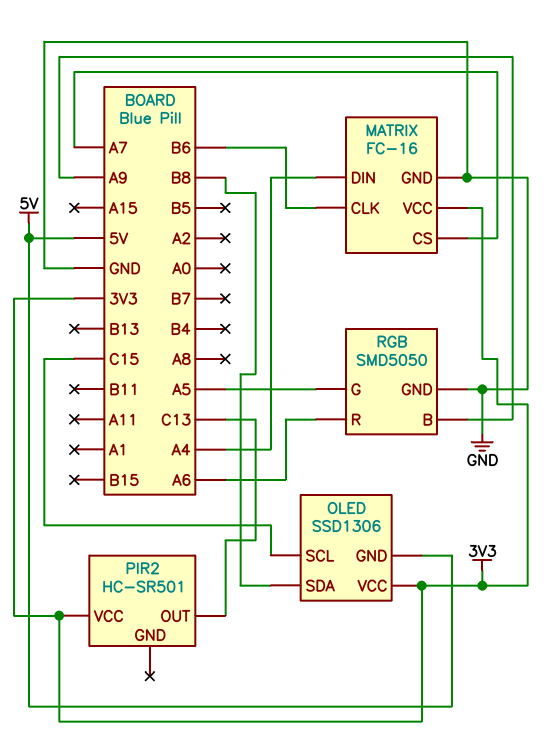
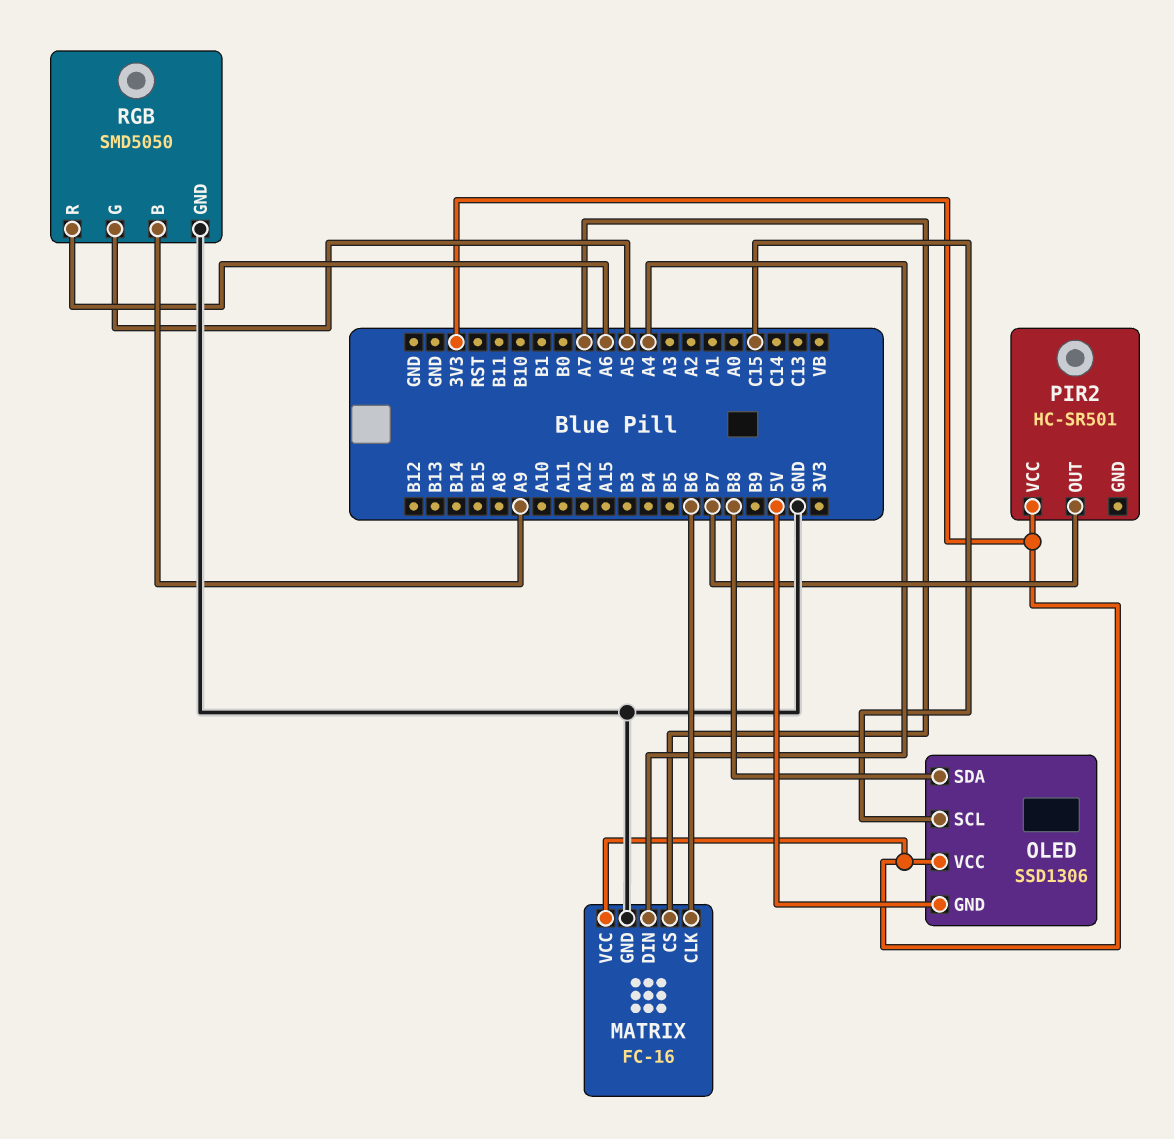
PIR2 pin OUT: C13 -> B7

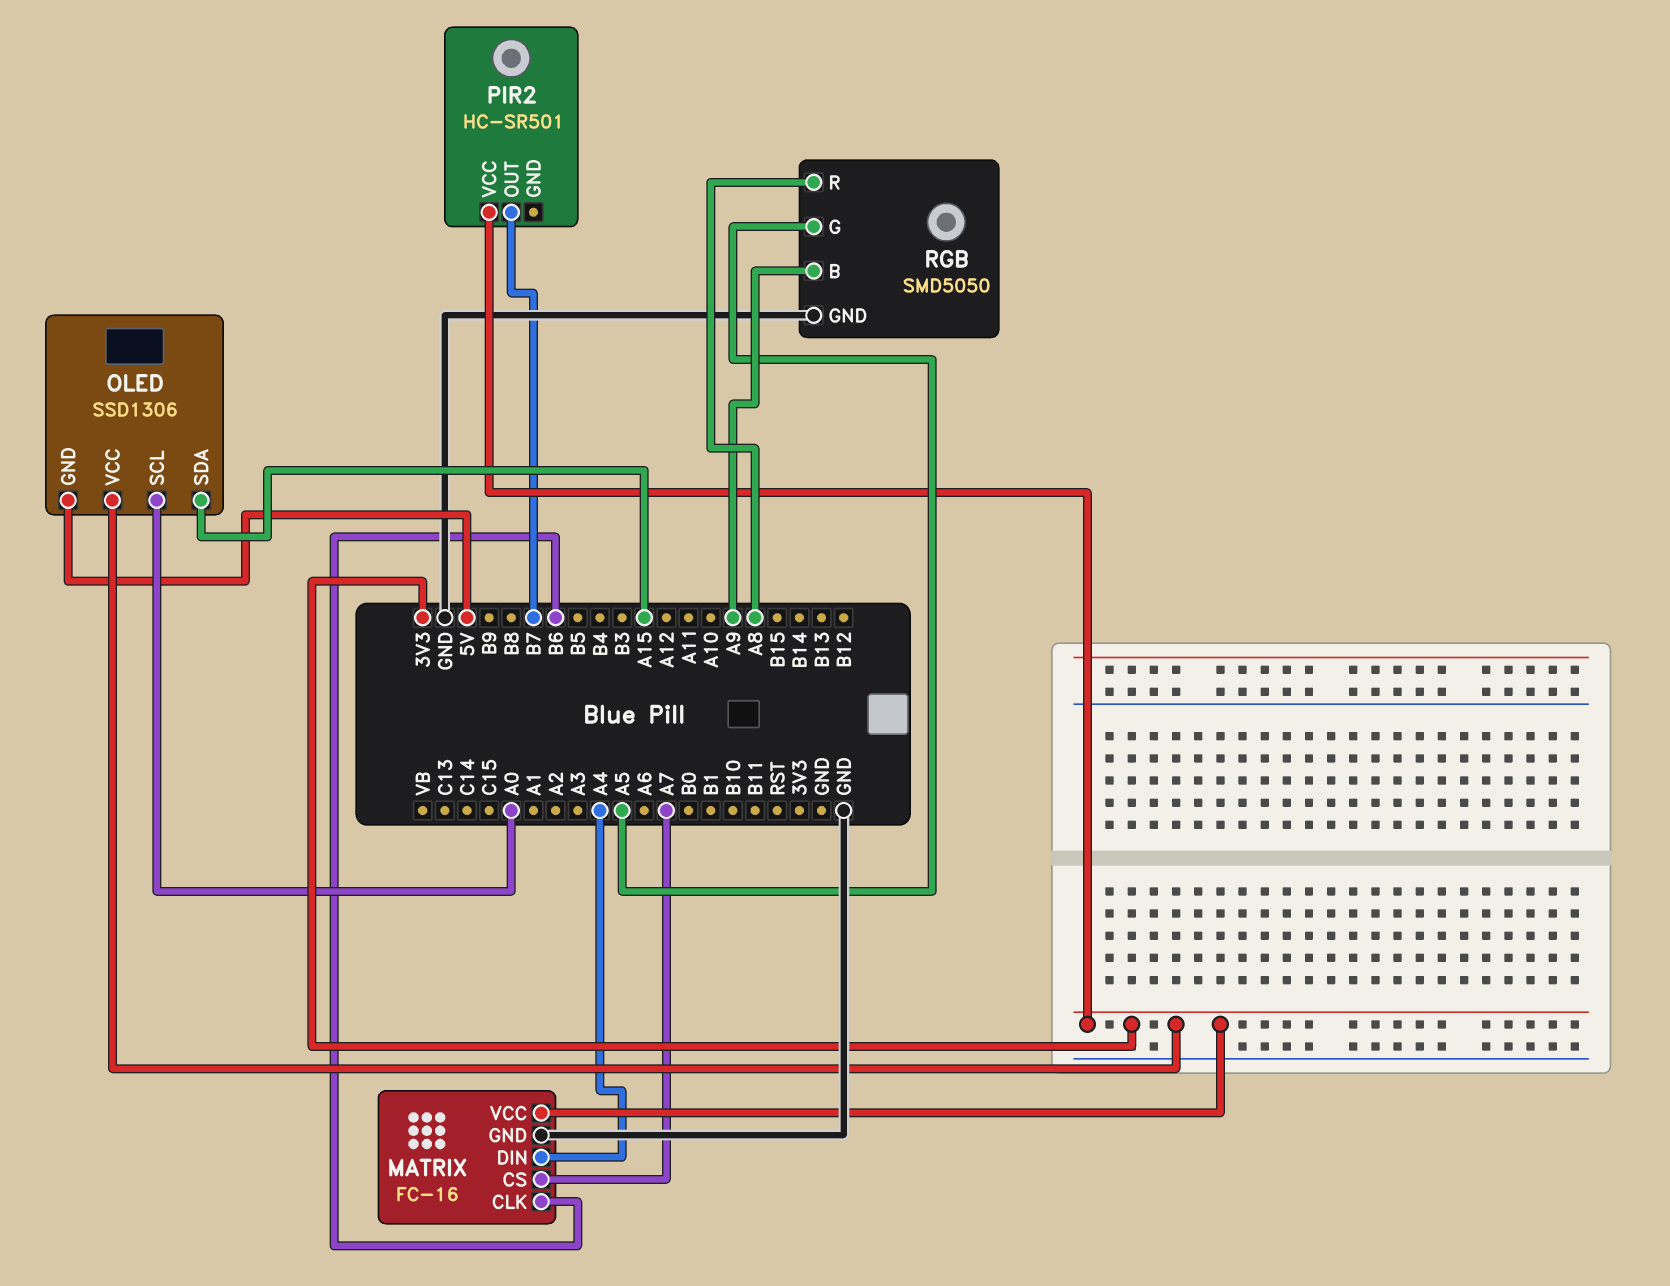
OLED pin SCL: C15 -> A0
OLED pin SDA: B8 -> A15
RGB pin R: A6 -> A8

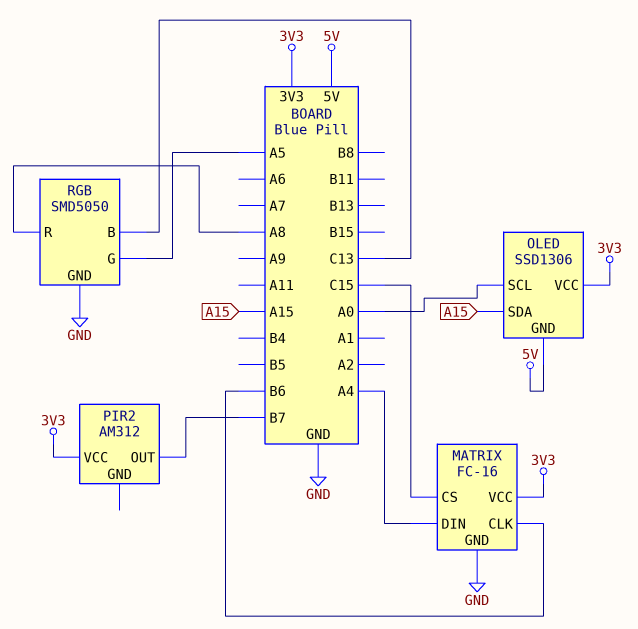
MATRIX pin CS: A7 -> C15
PIR2: HC-SR501 -> AM312
RGB pin B: A9 -> C13

